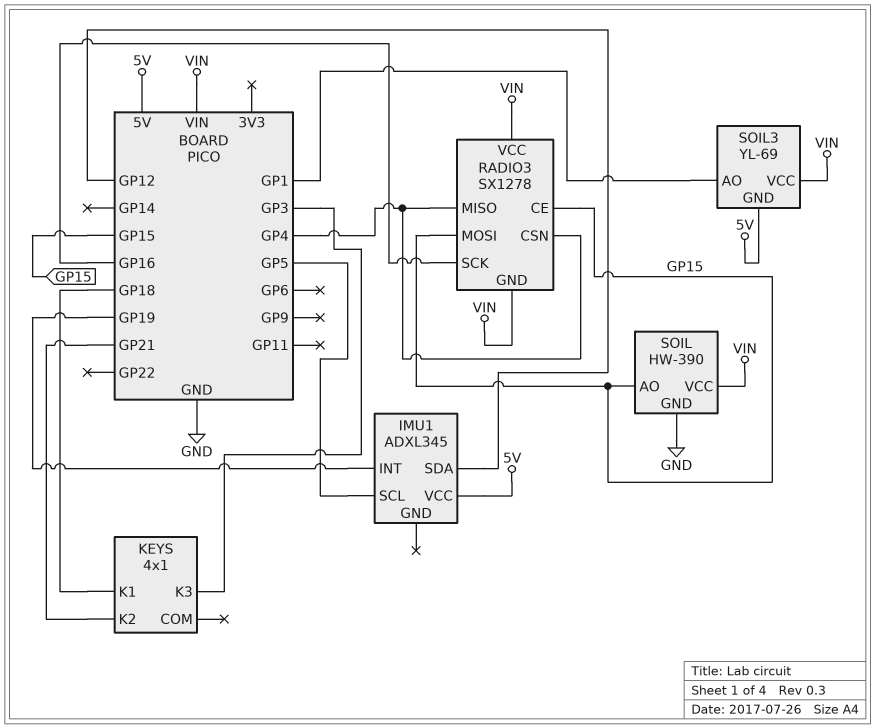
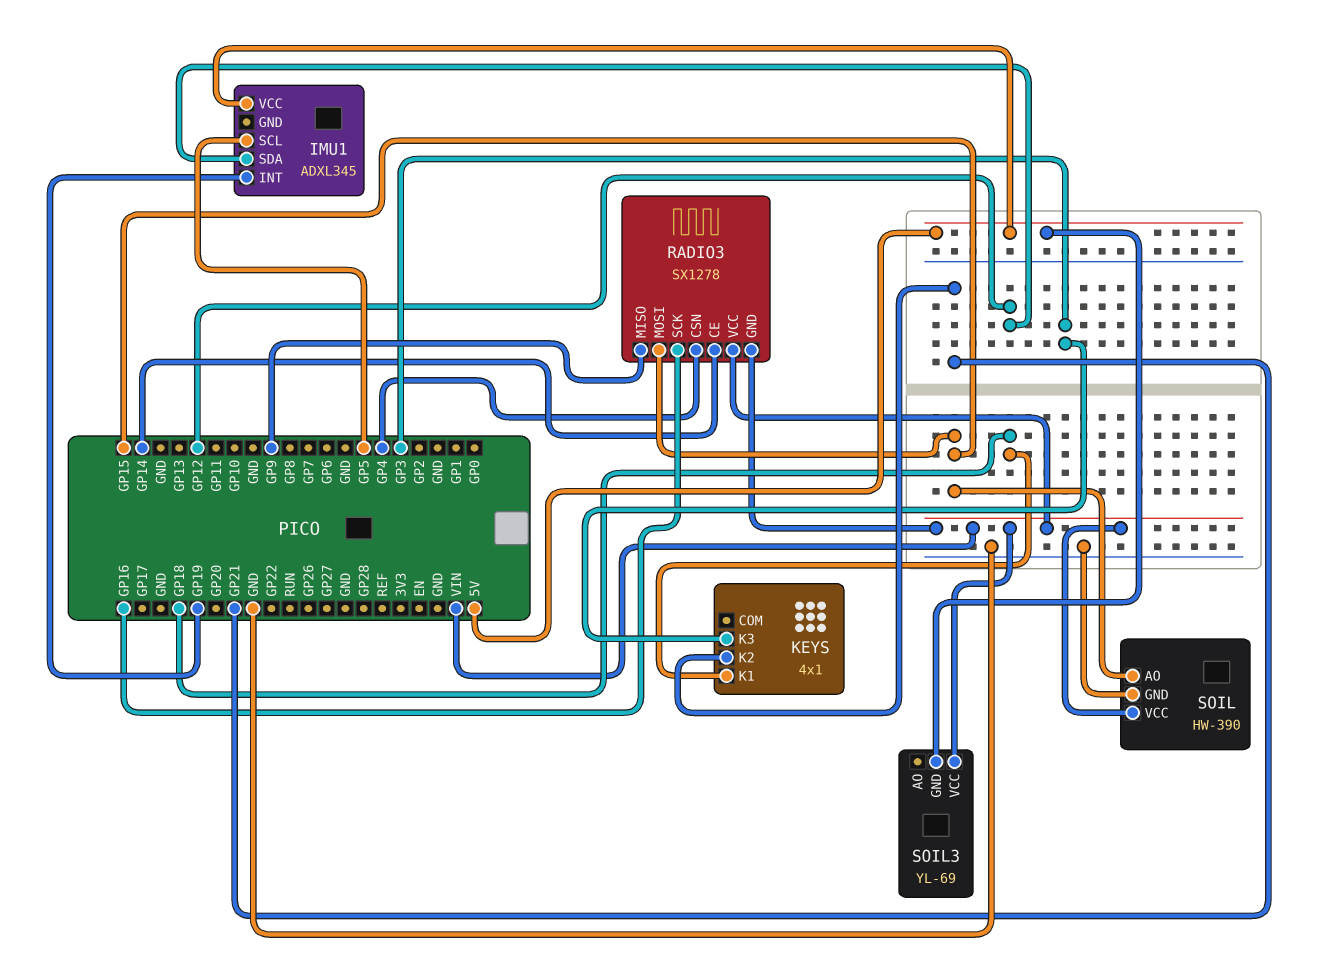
RADIO3 pin CE: GP15 -> GP14
RADIO3 pin MISO: GP4 -> GP9
SOIL3 pin AO: GP1 -> none

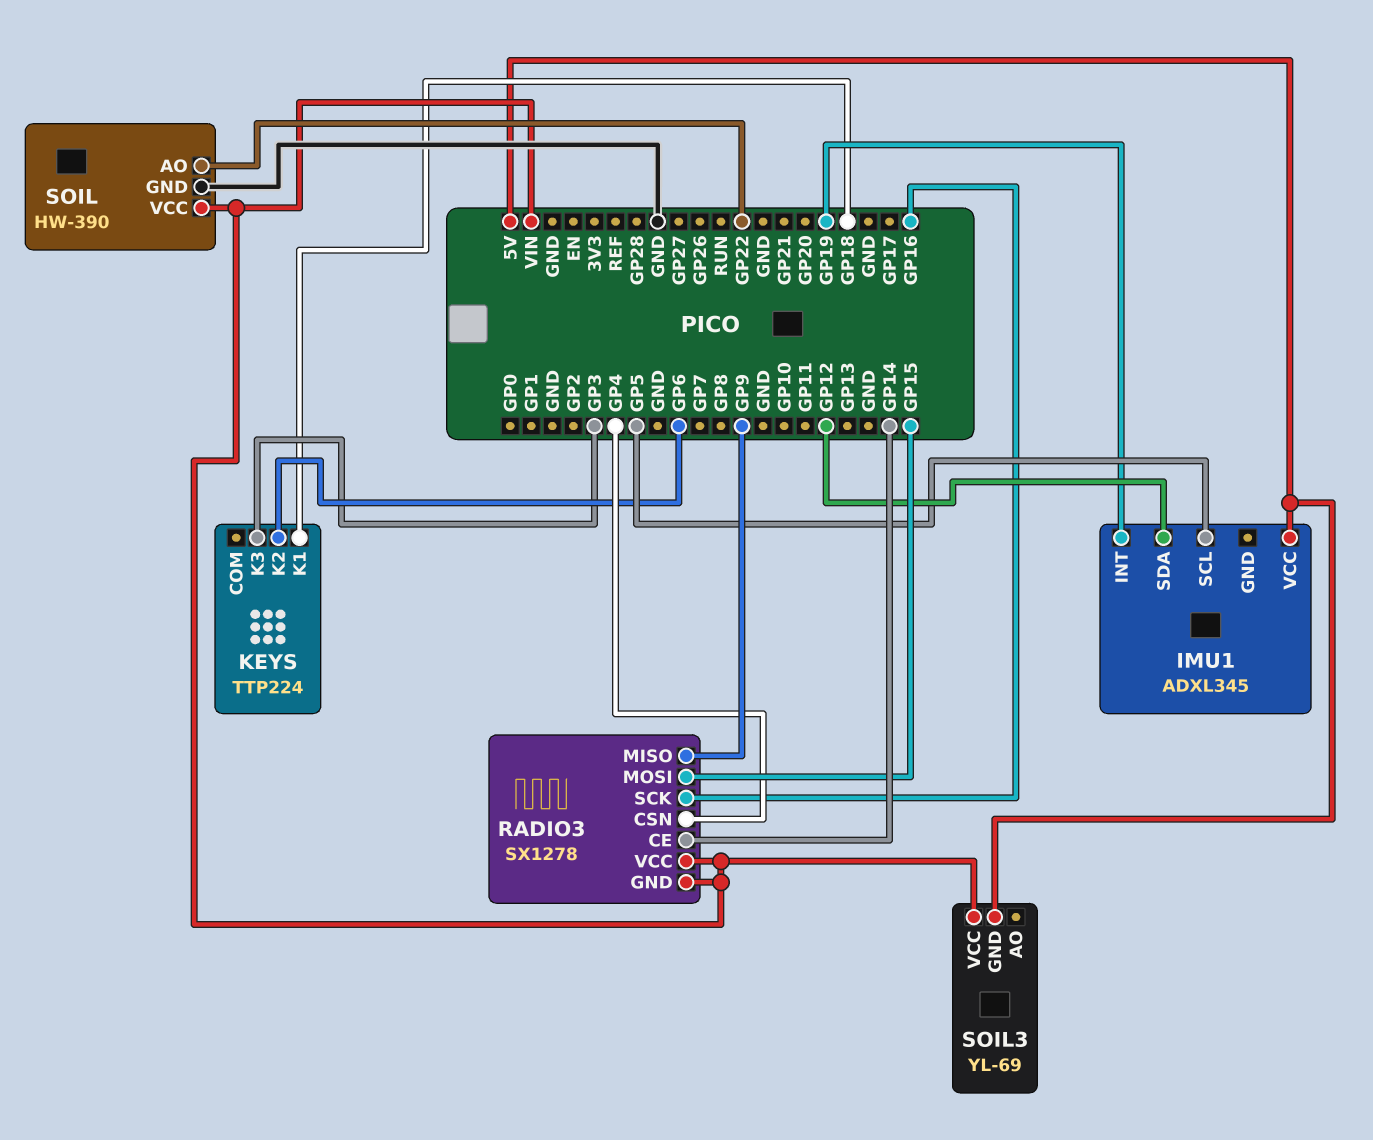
KEYS: 4x1 -> TTP224
KEYS pin K2: GP21 -> GP6
SOIL pin AO: GP15 -> GP22

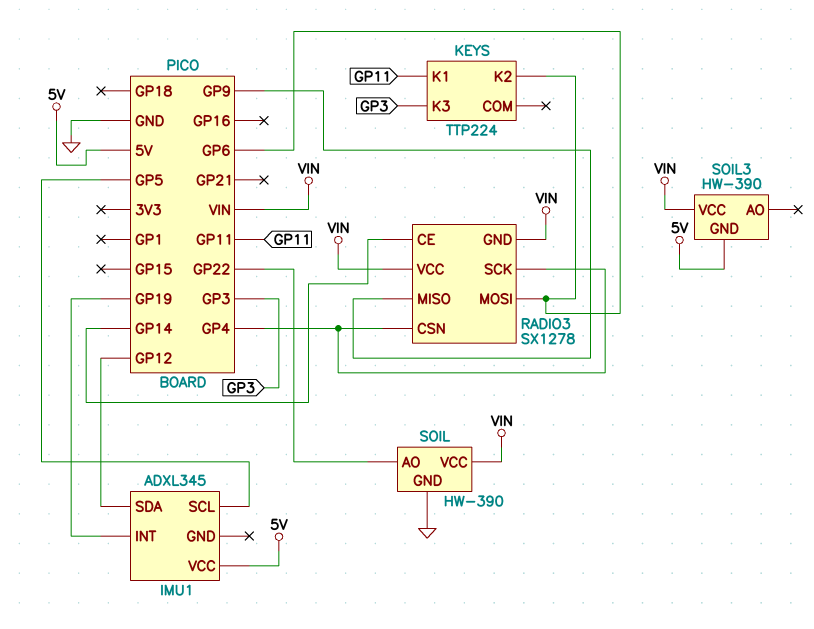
KEYS pin K1: GP18 -> GP11
RADIO3 pin MOSI: GP15 -> GP6
RADIO3 pin SCK: GP16 -> GP4
SOIL3: YL-69 -> HW-390

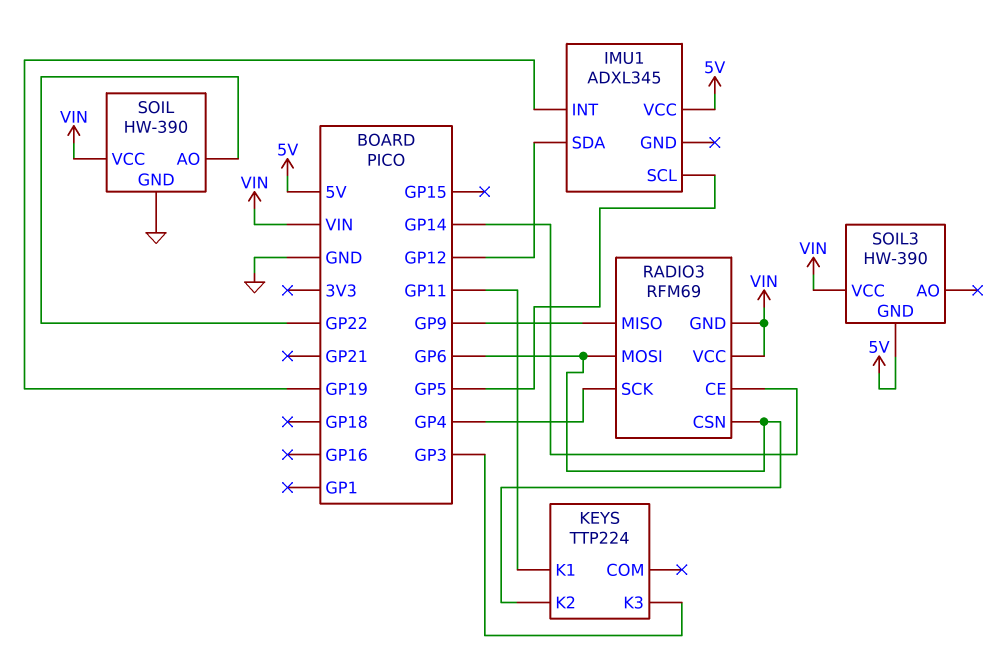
RADIO3: SX1278 -> RFM69
RADIO3 pin CSN: GP4 -> GP6

